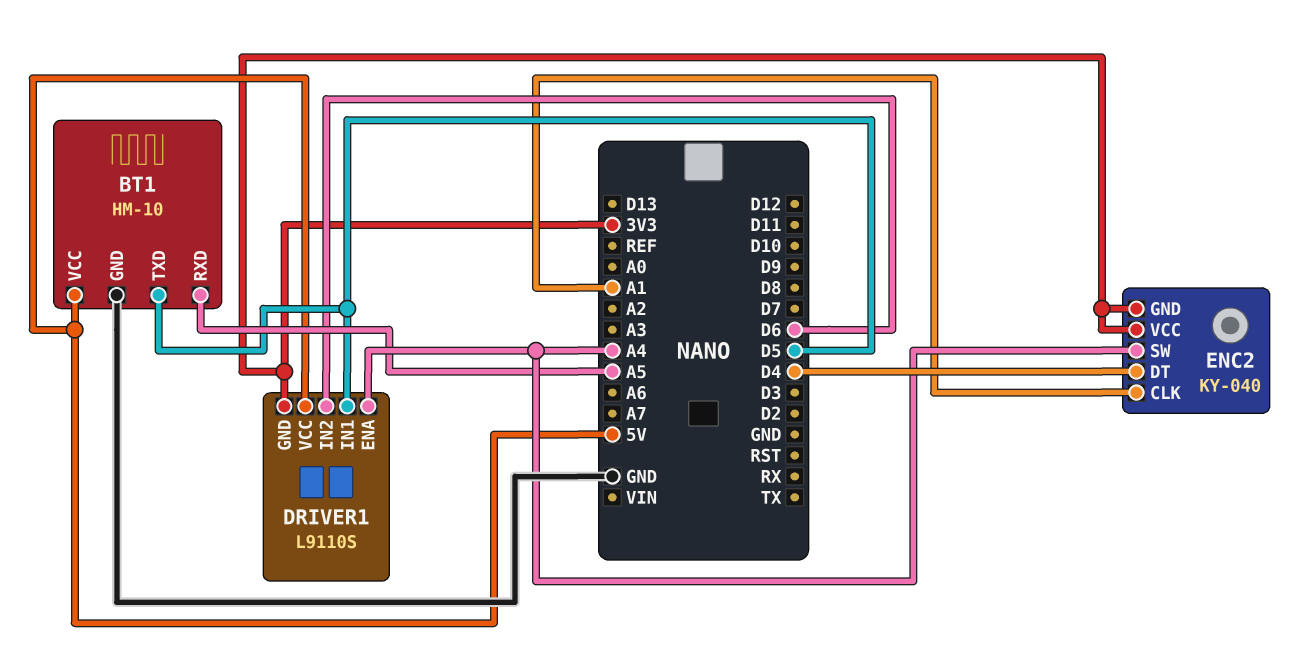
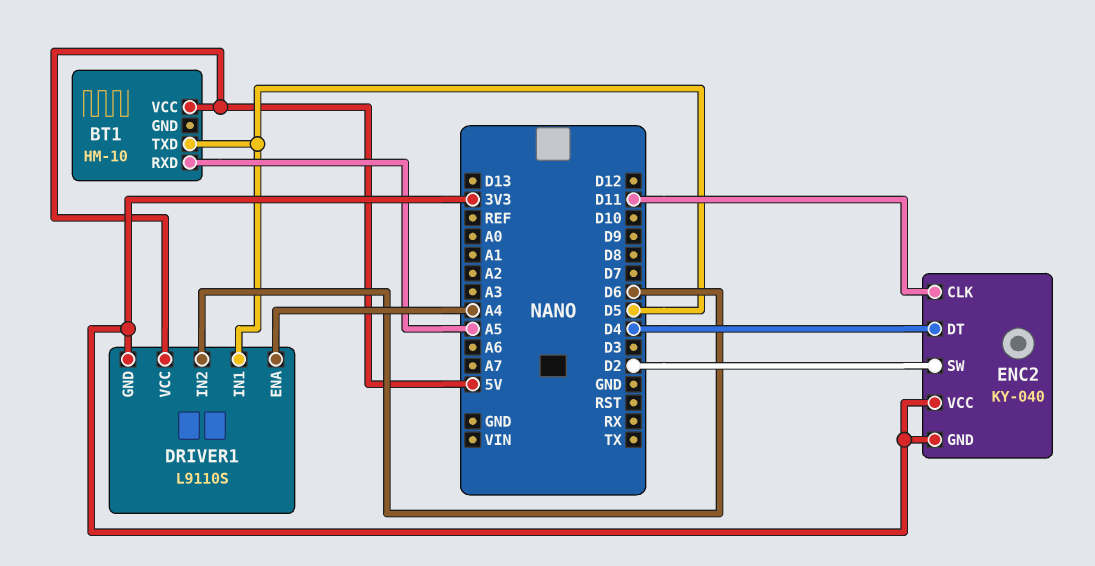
BT1 pin GND: GND -> none
ENC2 pin CLK: A1 -> D11
ENC2 pin SW: A4 -> D2

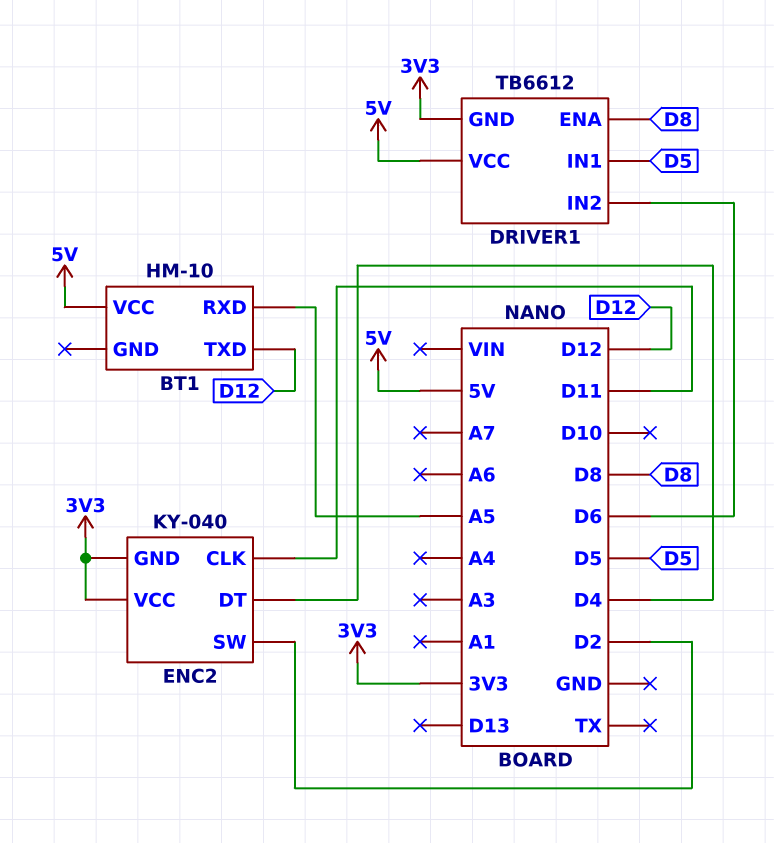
BT1 pin TXD: D5 -> D12
DRIVER1: L9110S -> TB6612
DRIVER1 pin ENA: A4 -> D8

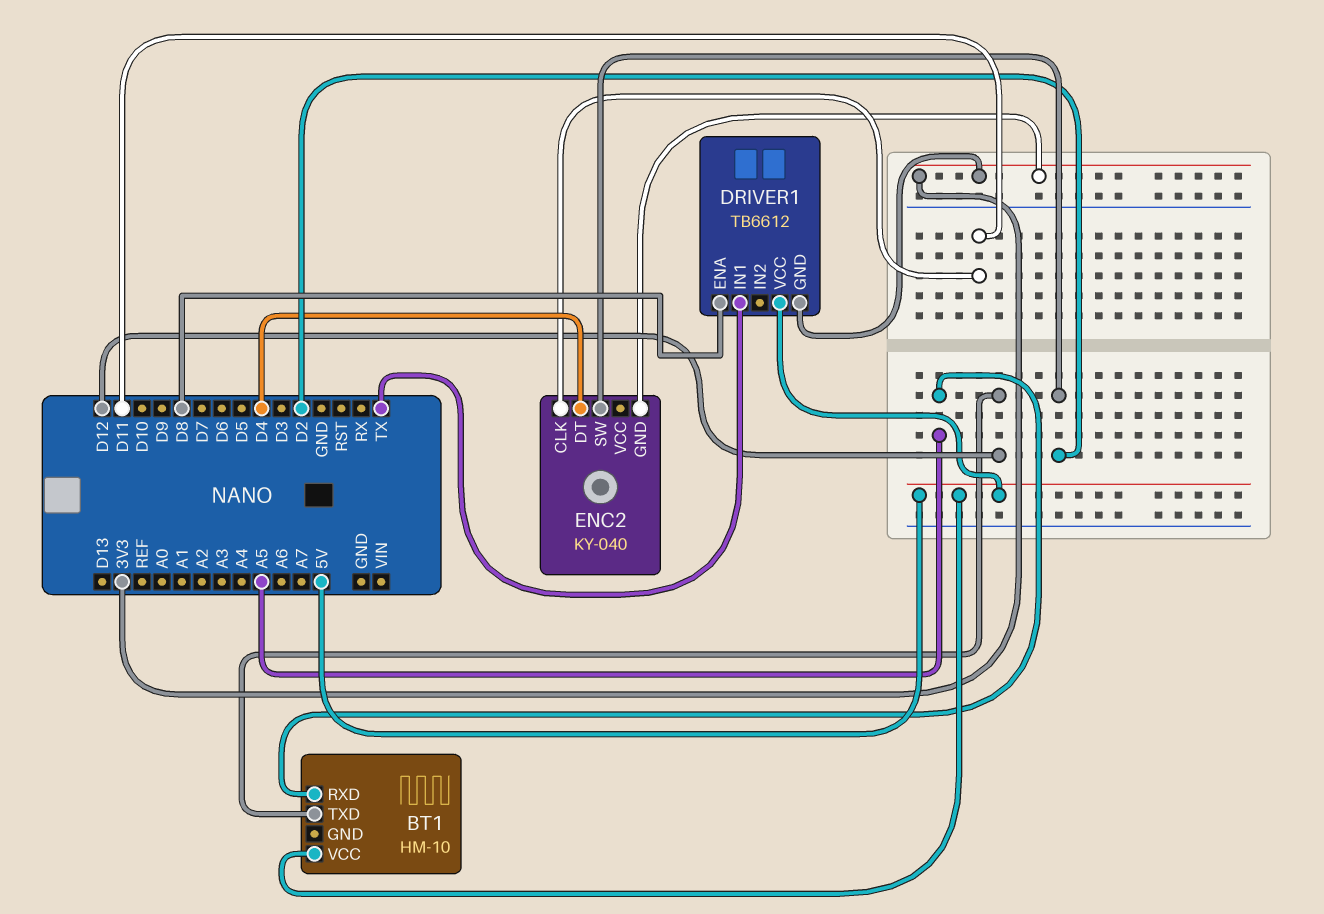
DRIVER1 pin IN1: D5 -> TX
DRIVER1 pin IN2: D6 -> none
ENC2 pin VCC: 3V3 -> none

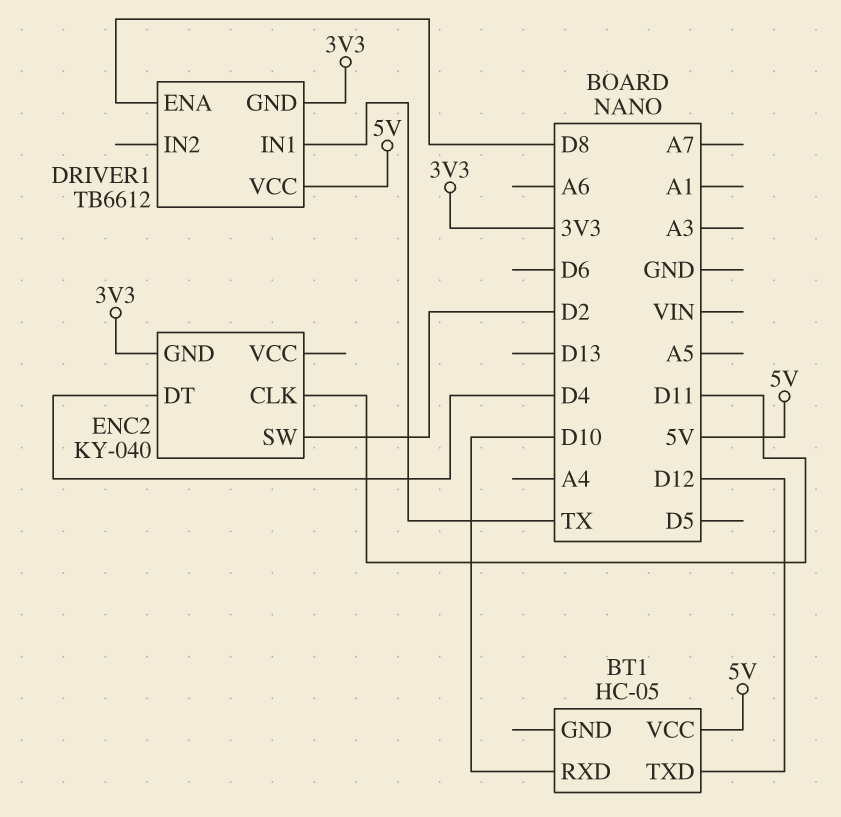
BT1: HM-10 -> HC-05
BT1 pin RXD: A5 -> D10

